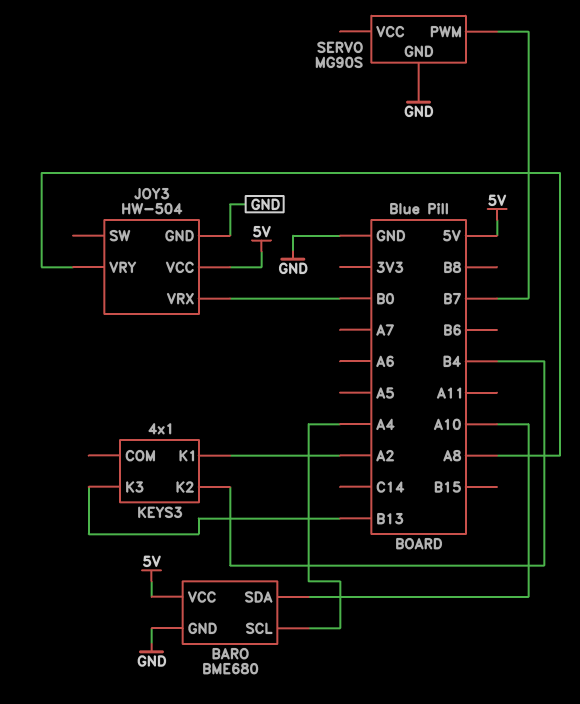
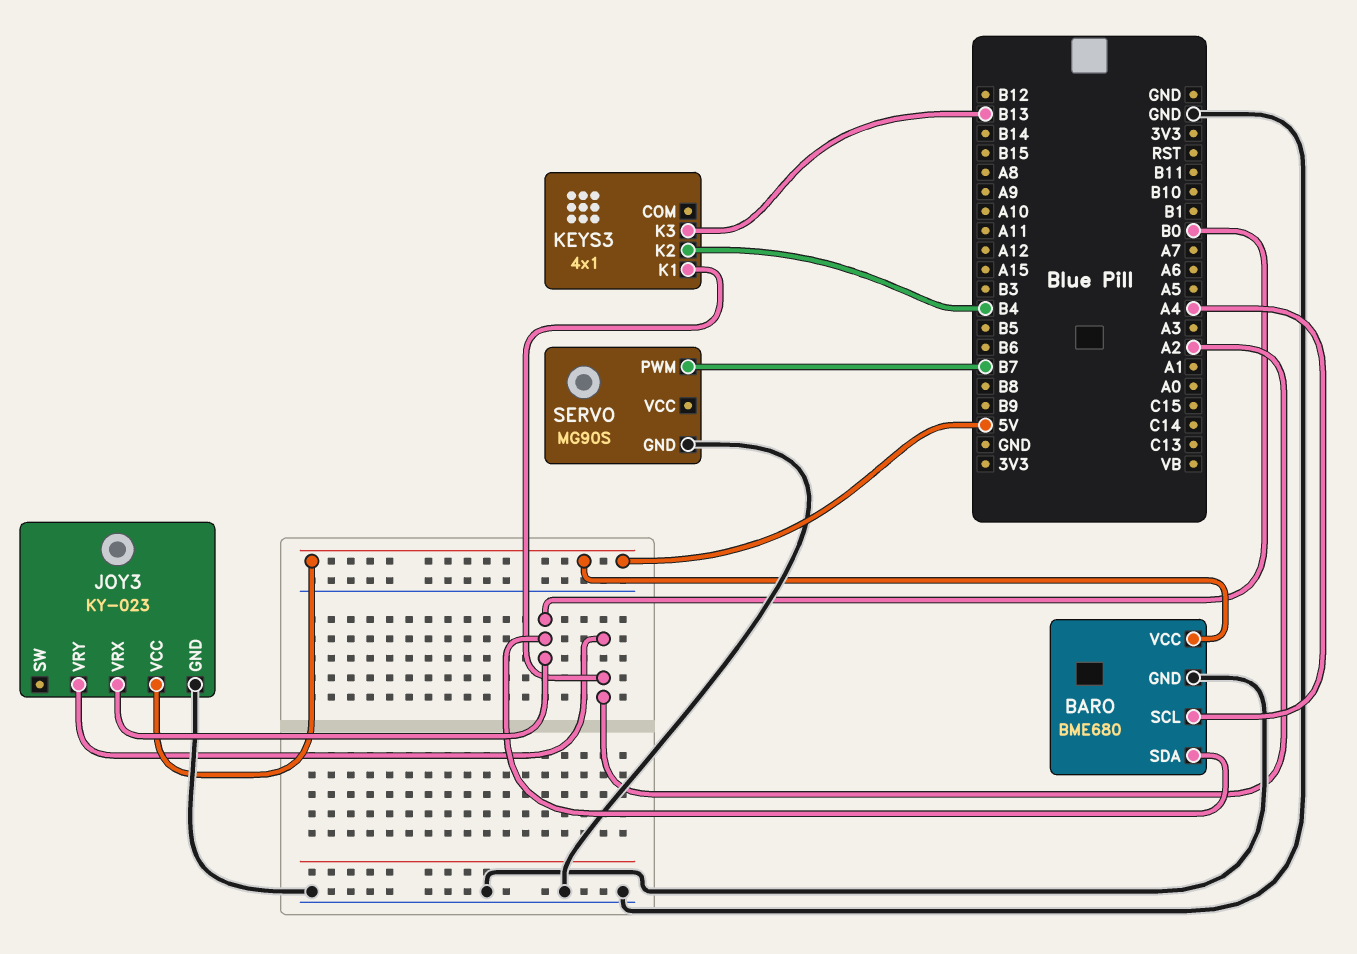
BARO pin SDA: A10 -> B0
JOY3: HW-504 -> KY-023
JOY3 pin VRY: A8 -> A2

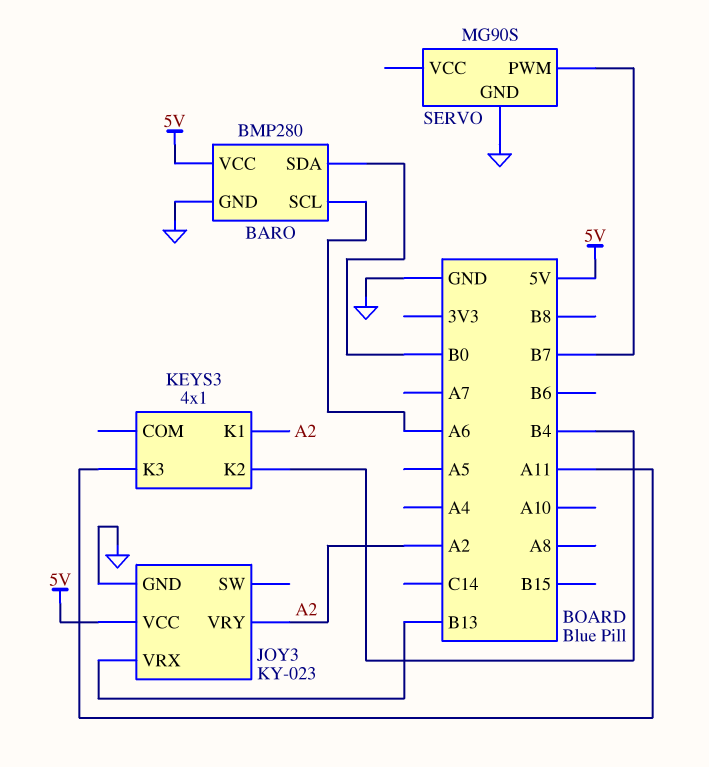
BARO: BME680 -> BMP280
BARO pin SCL: A4 -> A6
JOY3 pin VRX: B0 -> B13
KEYS3 pin K3: B13 -> A11

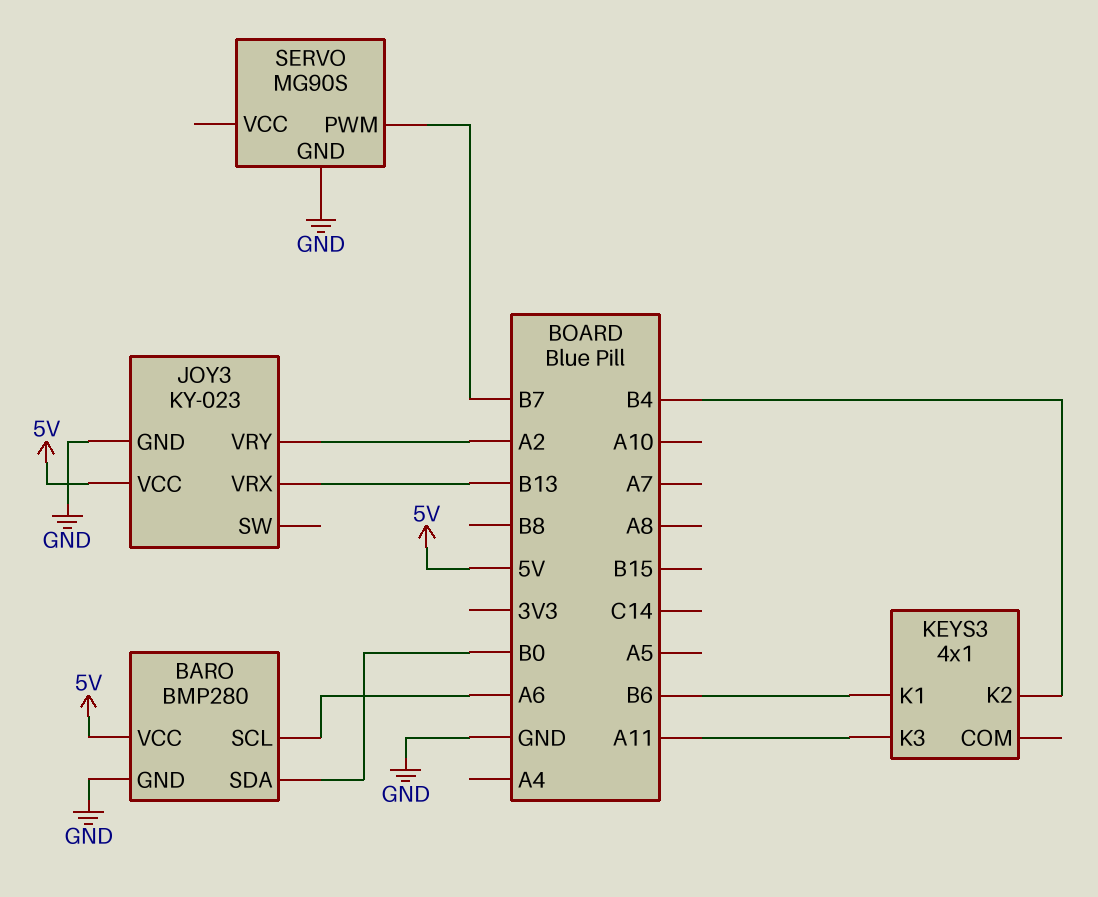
KEYS3 pin K1: A2 -> B6

